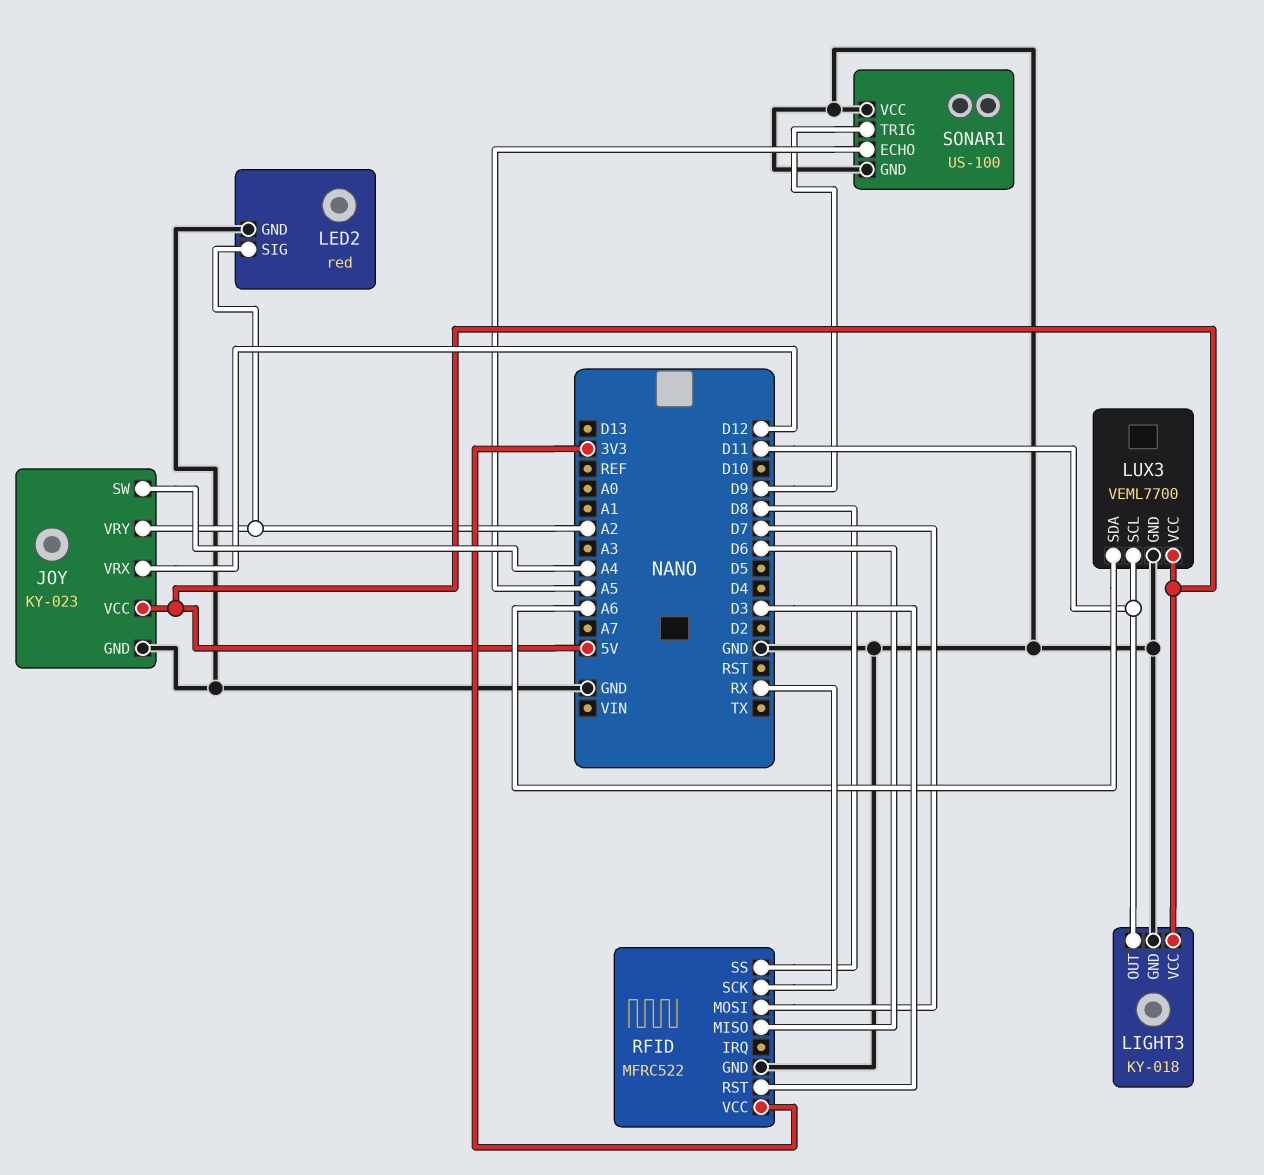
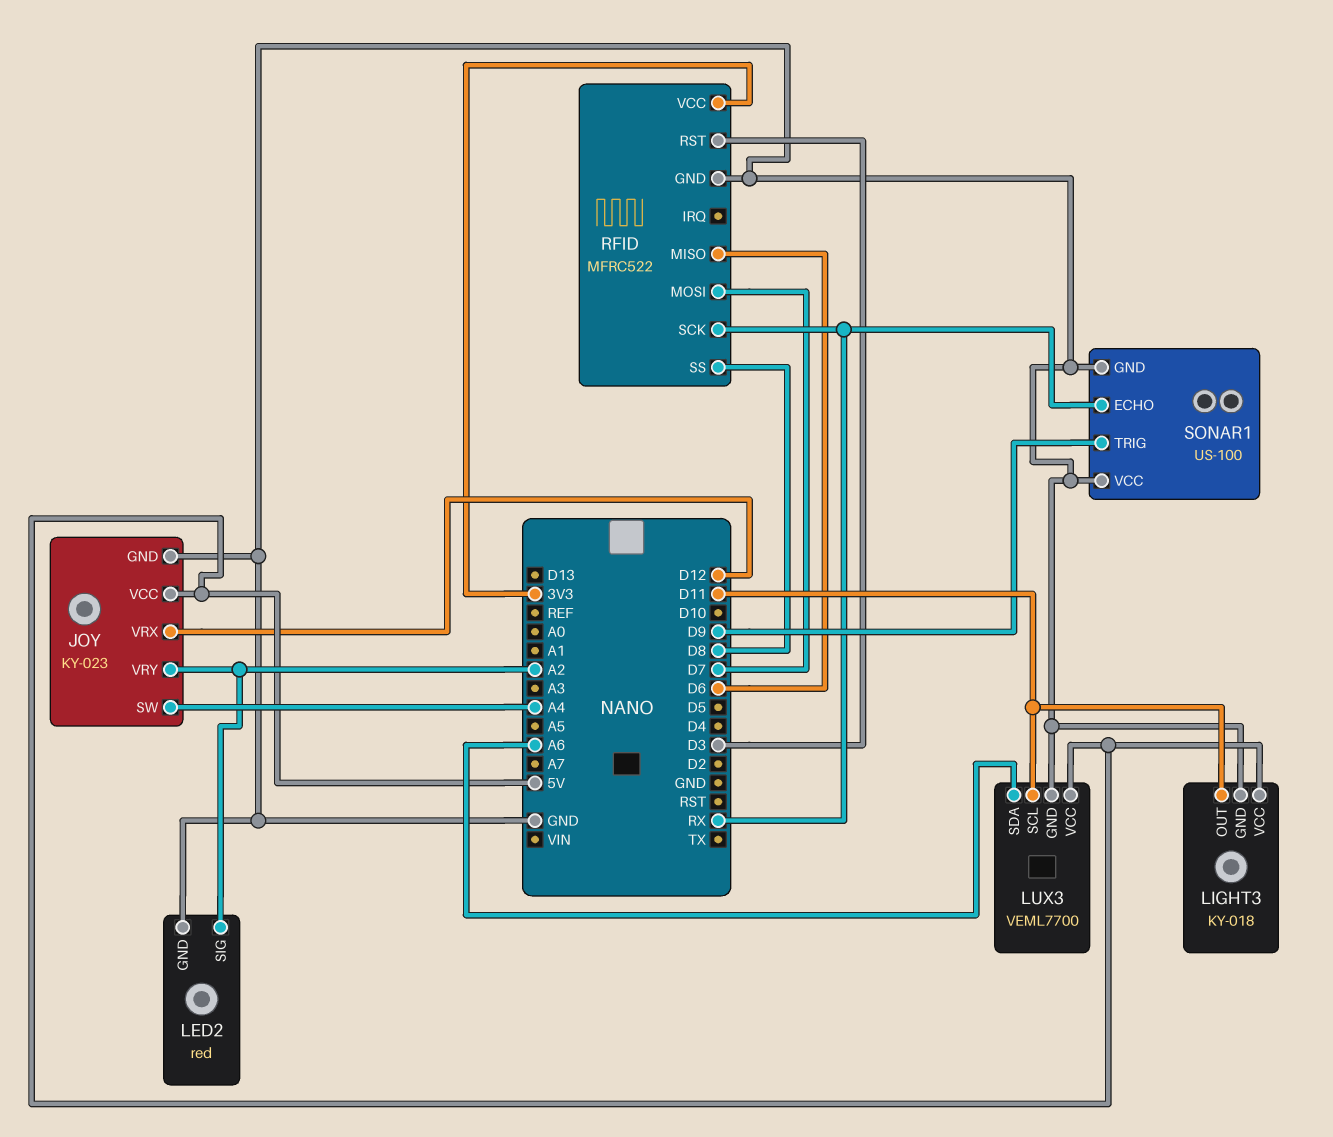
SONAR1 pin ECHO: A5 -> RX

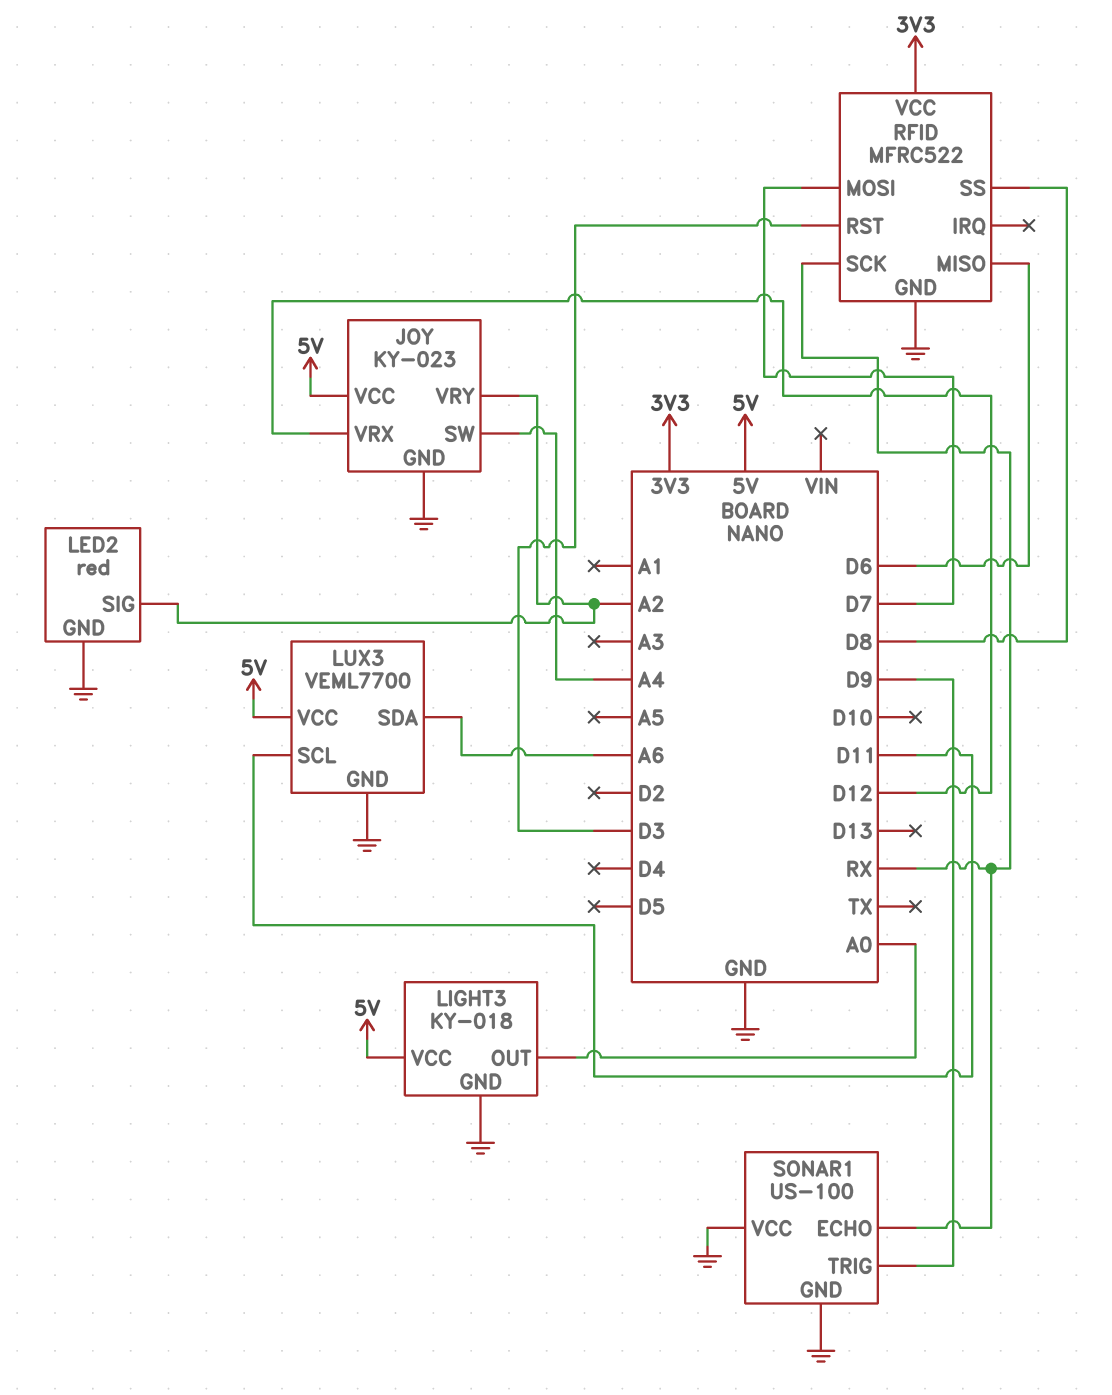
LIGHT3 pin OUT: D11 -> A0

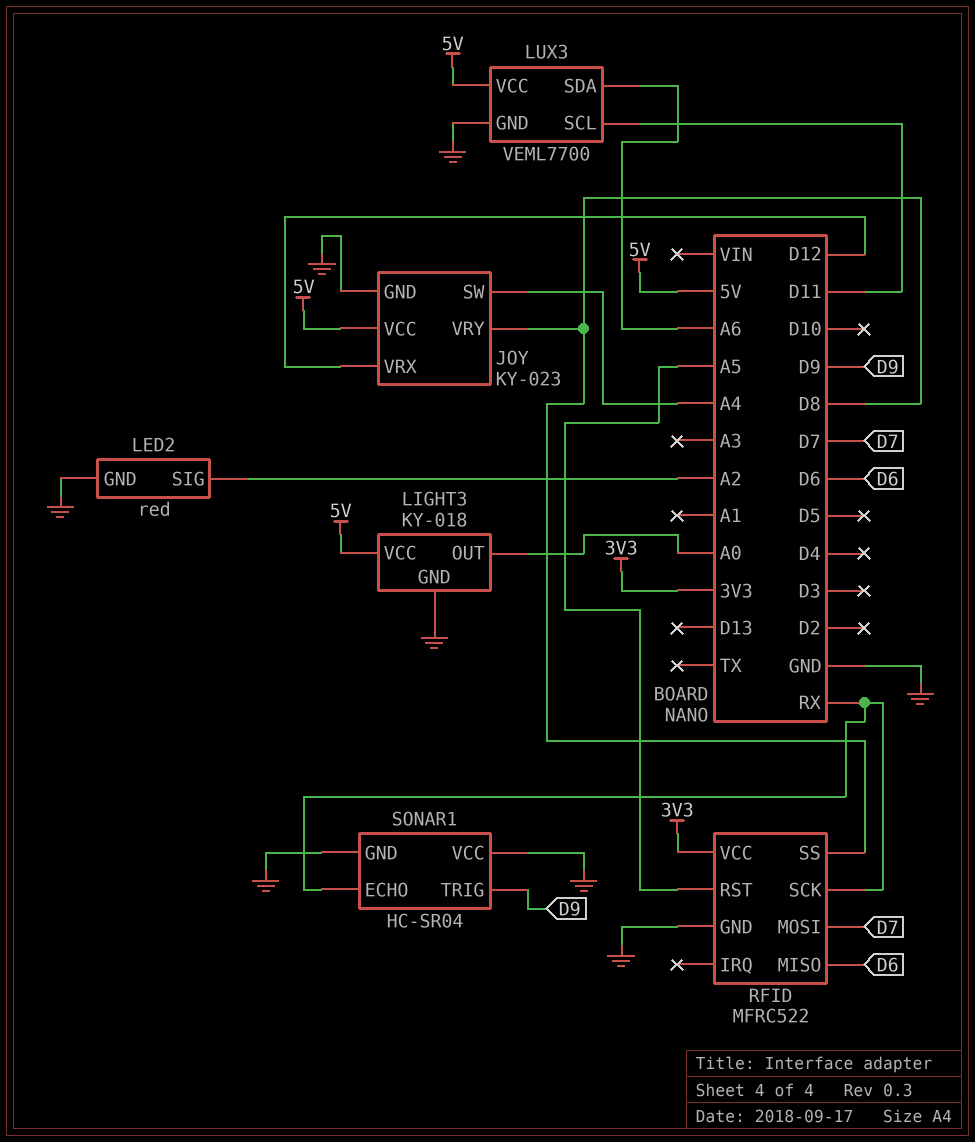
JOY pin VRY: A2 -> D8
RFID pin RST: D3 -> A5
SONAR1: US-100 -> HC-SR04

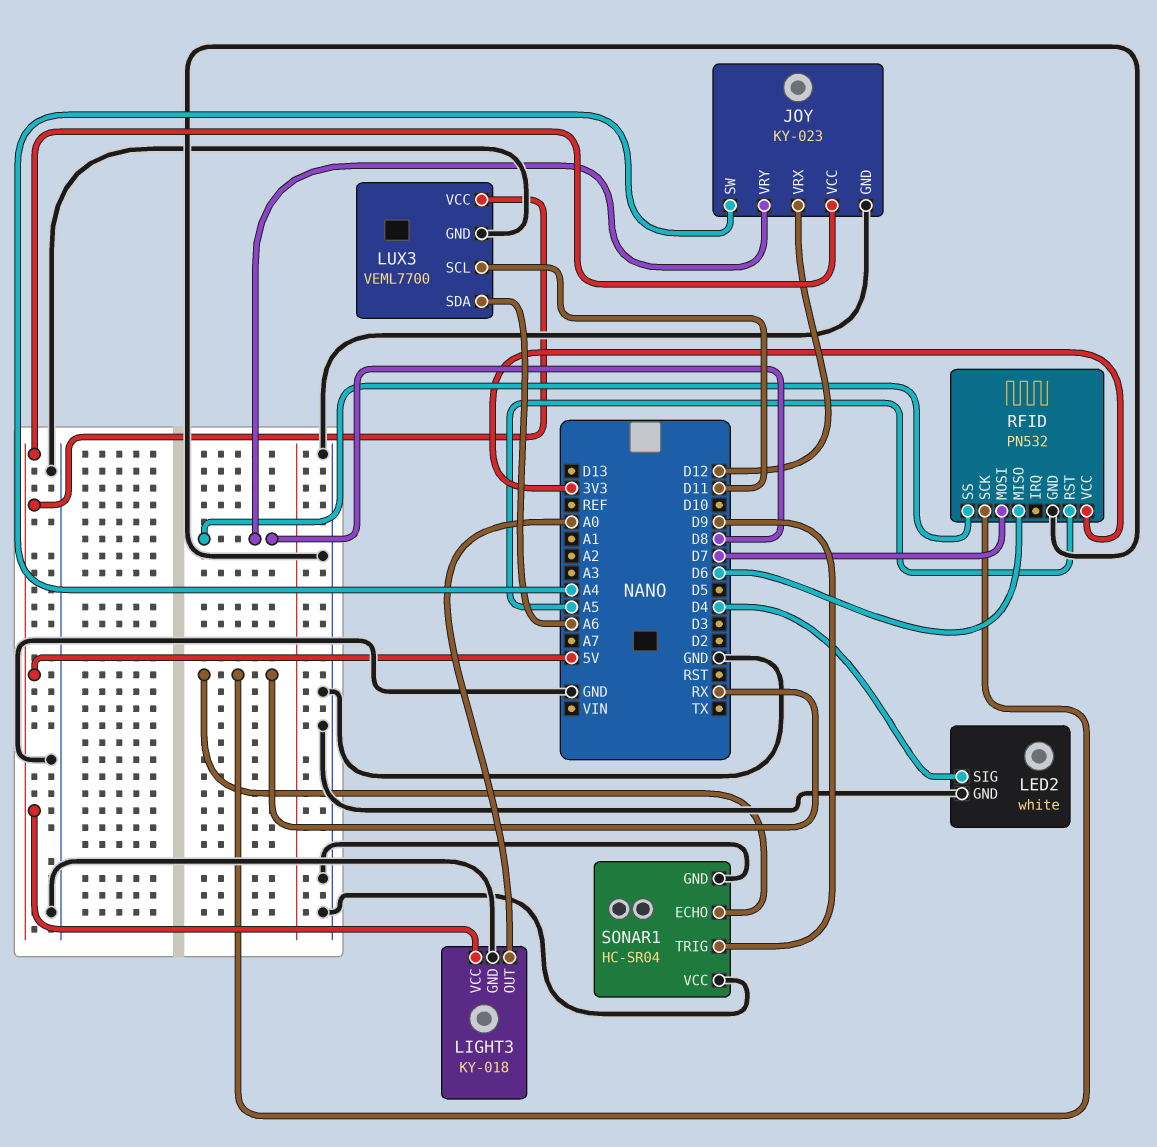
LED2: red -> white
LED2 pin SIG: A2 -> D4
RFID: MFRC522 -> PN532

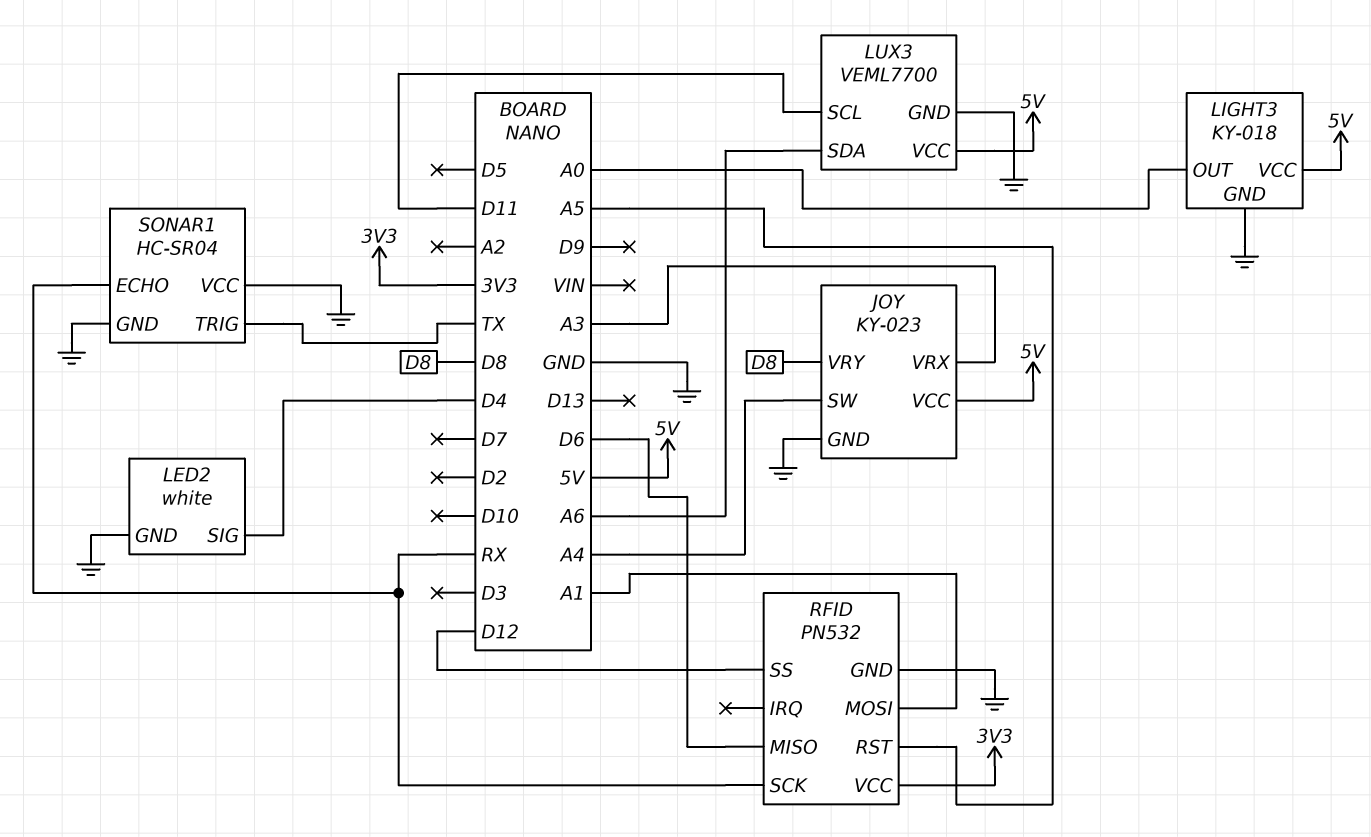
JOY pin VRX: D12 -> A3
RFID pin MOSI: D7 -> A1
RFID pin SS: D8 -> D12
SONAR1 pin TRIG: D9 -> TX

